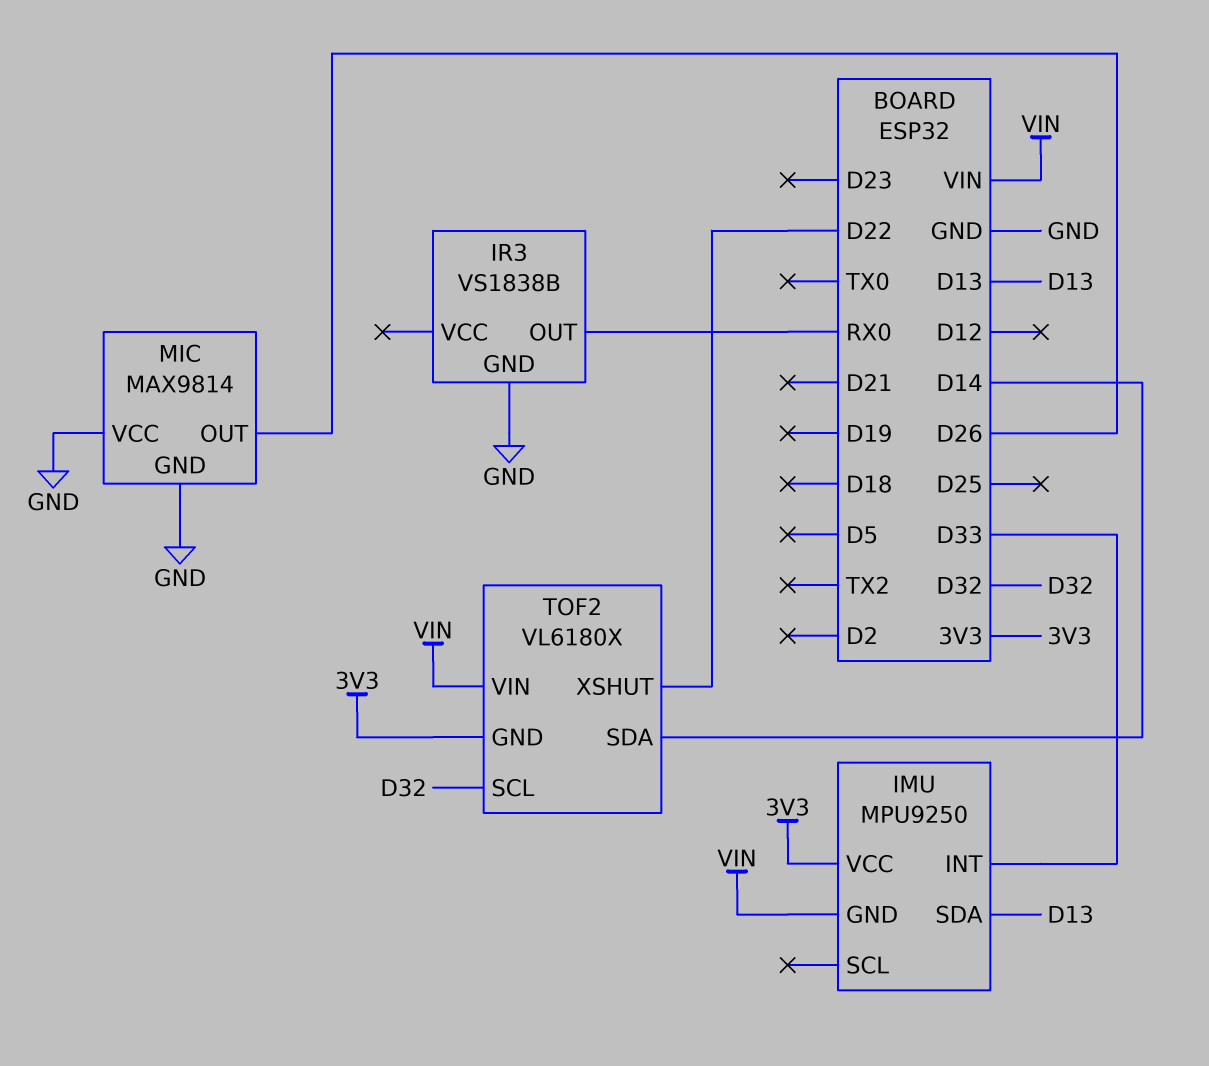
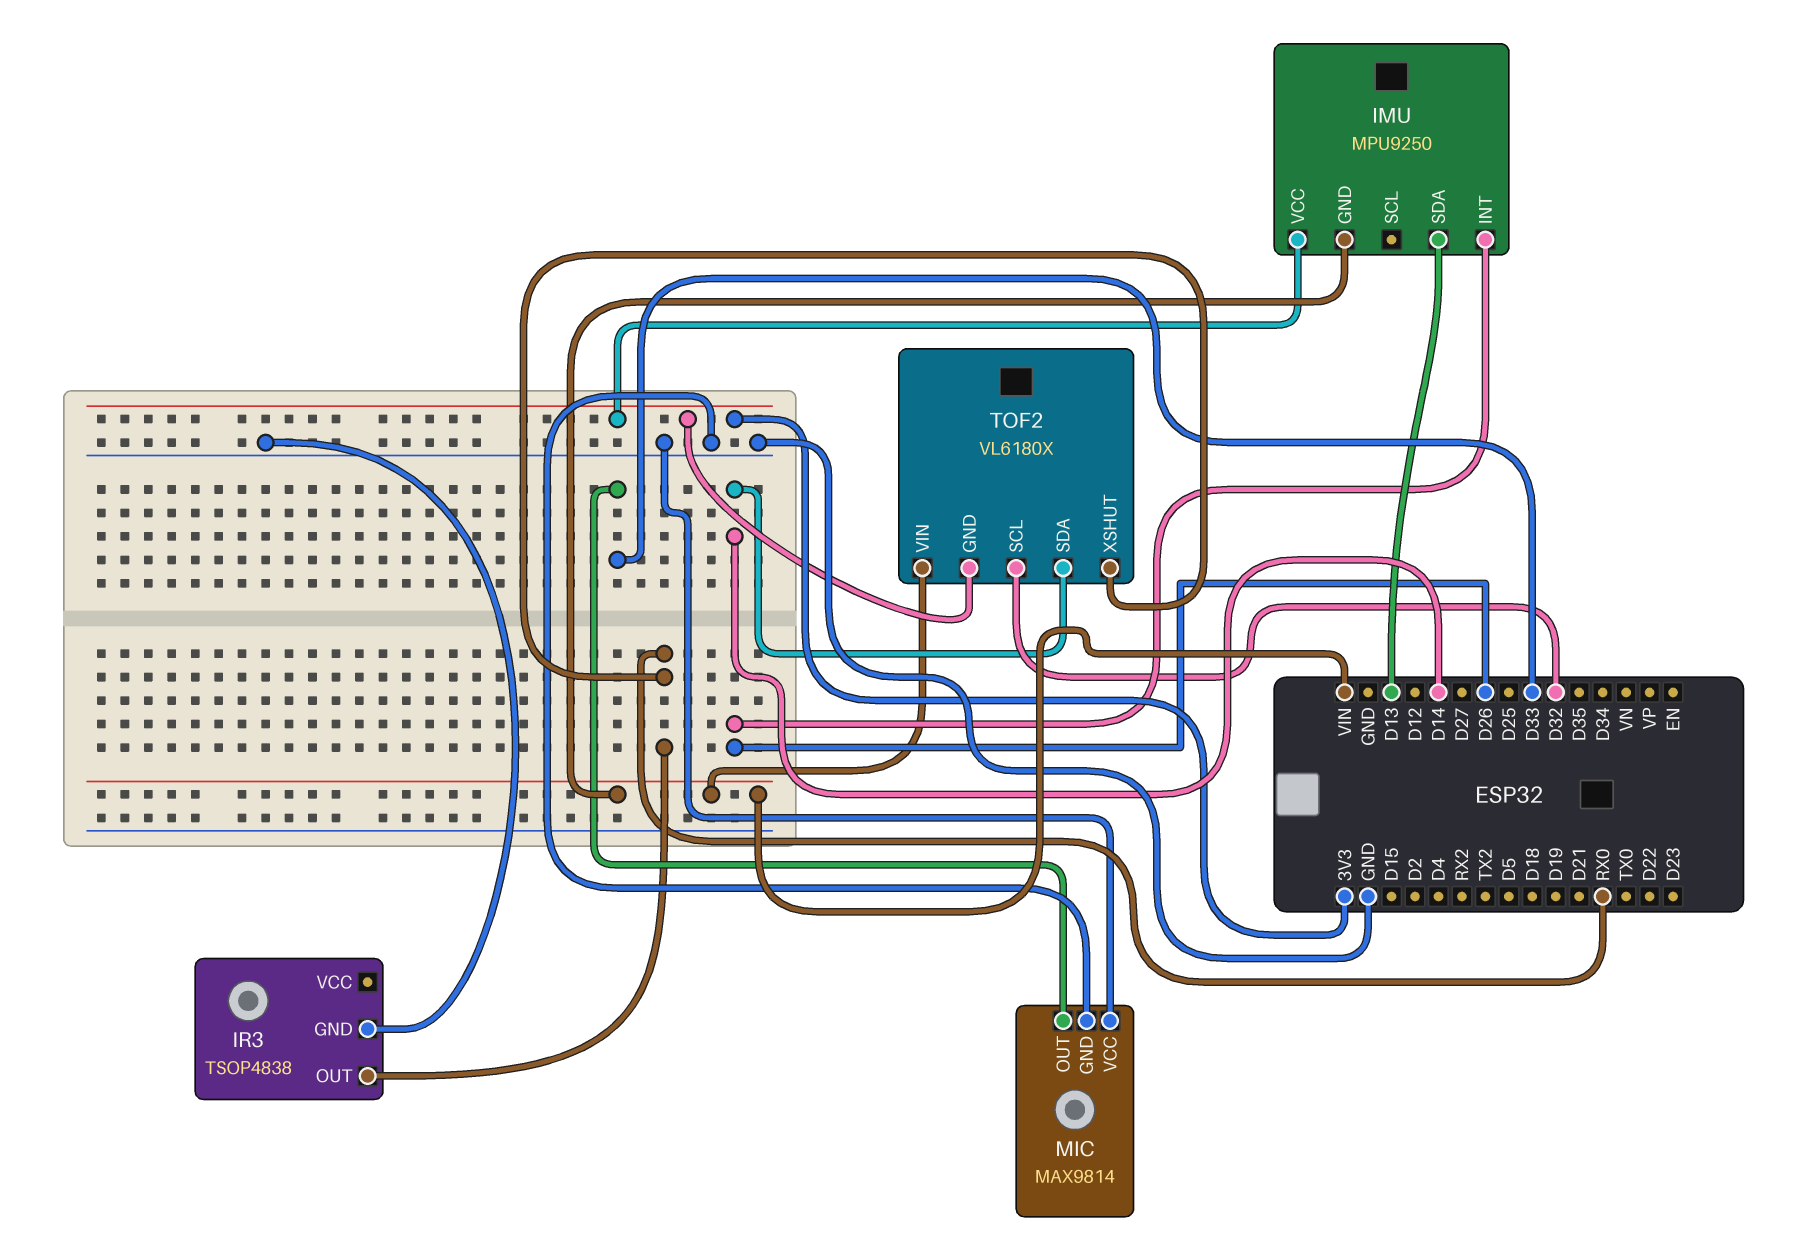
IMU pin INT: D33 -> D26
IR3: VS1838B -> TSOP4838
MIC pin OUT: D26 -> D33
TOF2 pin XSHUT: D22 -> RX0

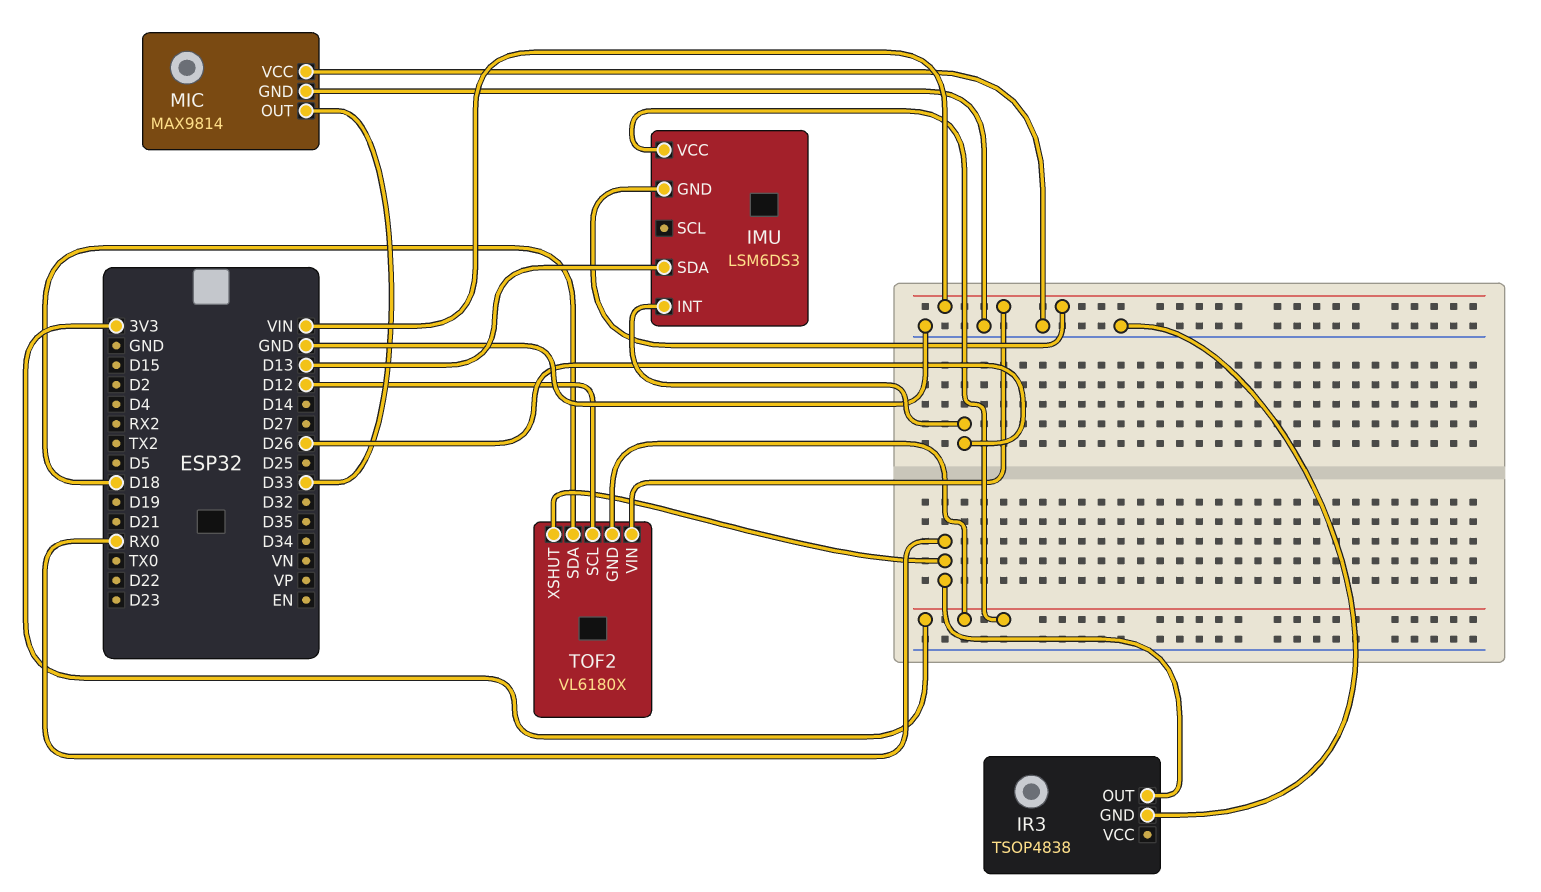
IMU: MPU9250 -> LSM6DS3
TOF2 pin SCL: D32 -> D12
TOF2 pin SDA: D14 -> D18

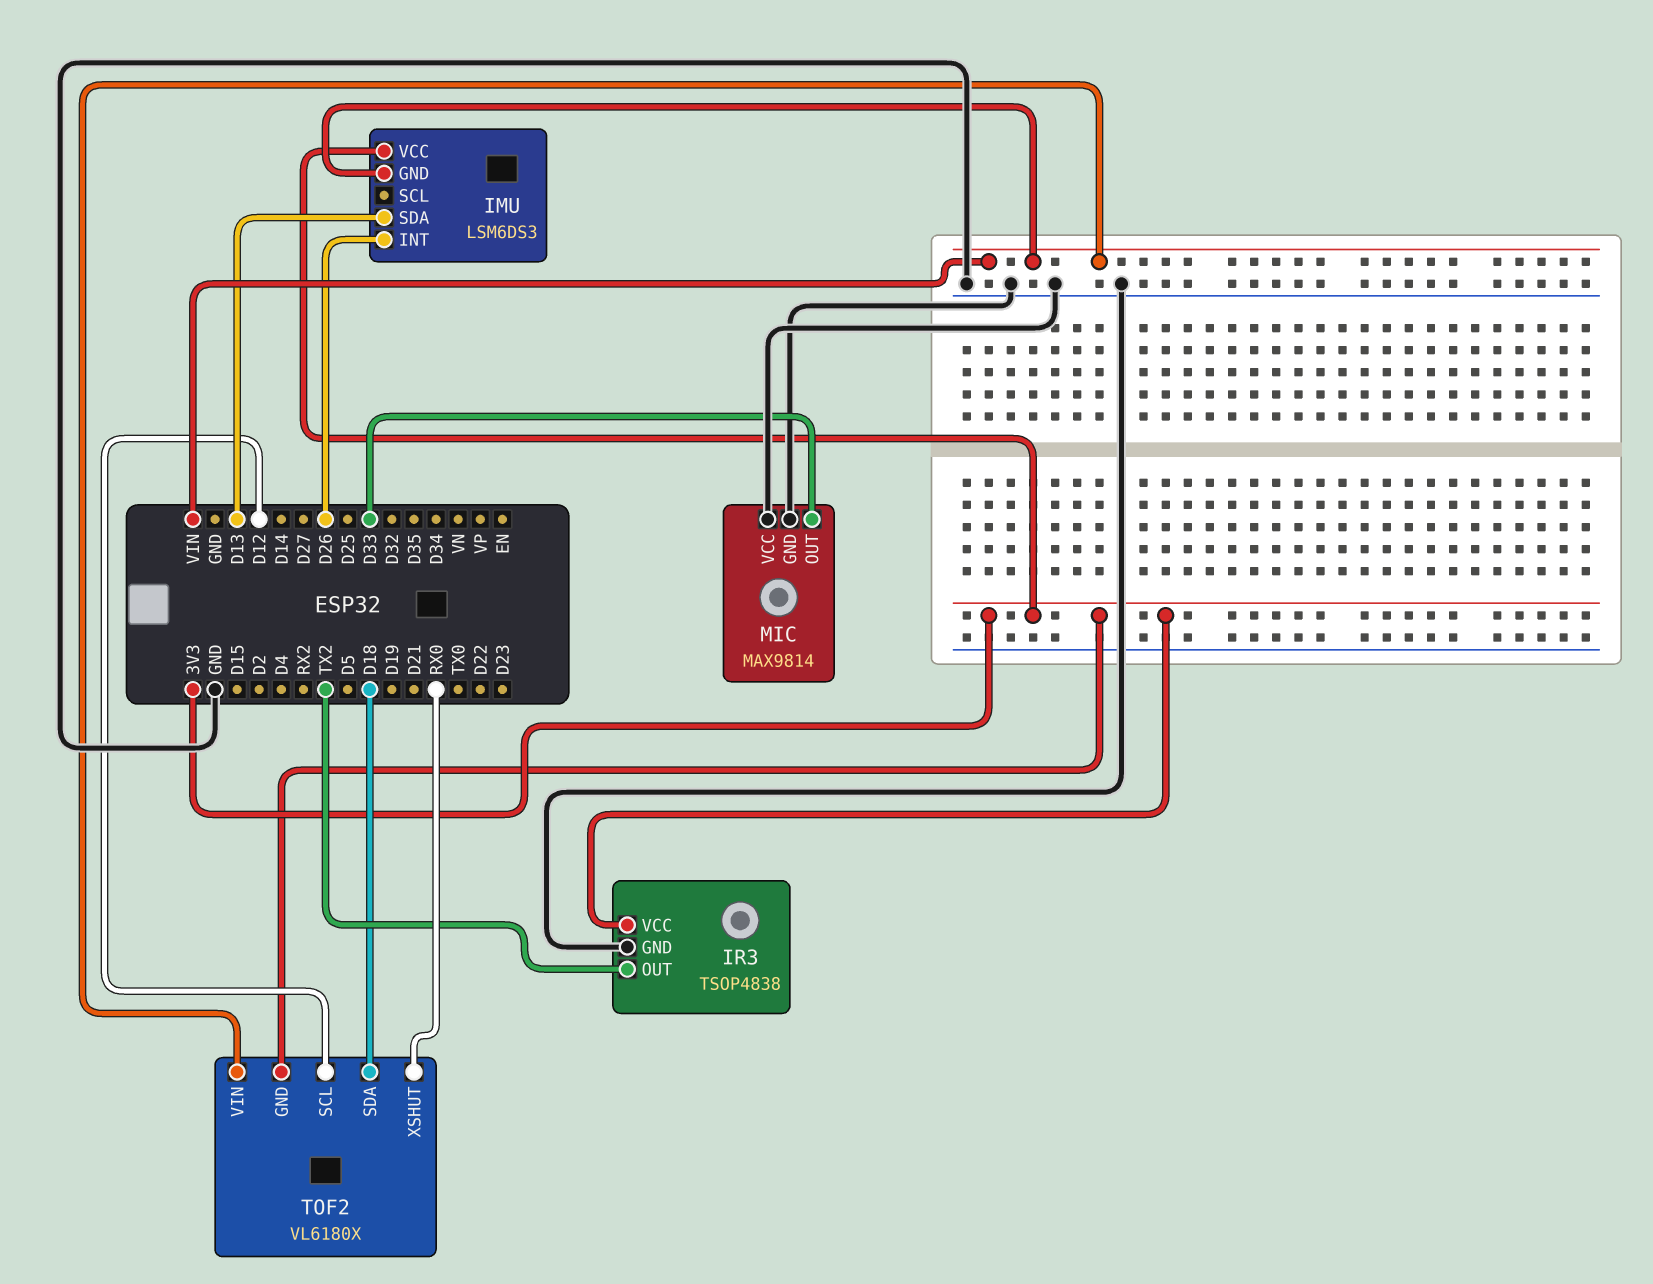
IR3 pin OUT: RX0 -> TX2
IR3 pin VCC: none -> 3V3

